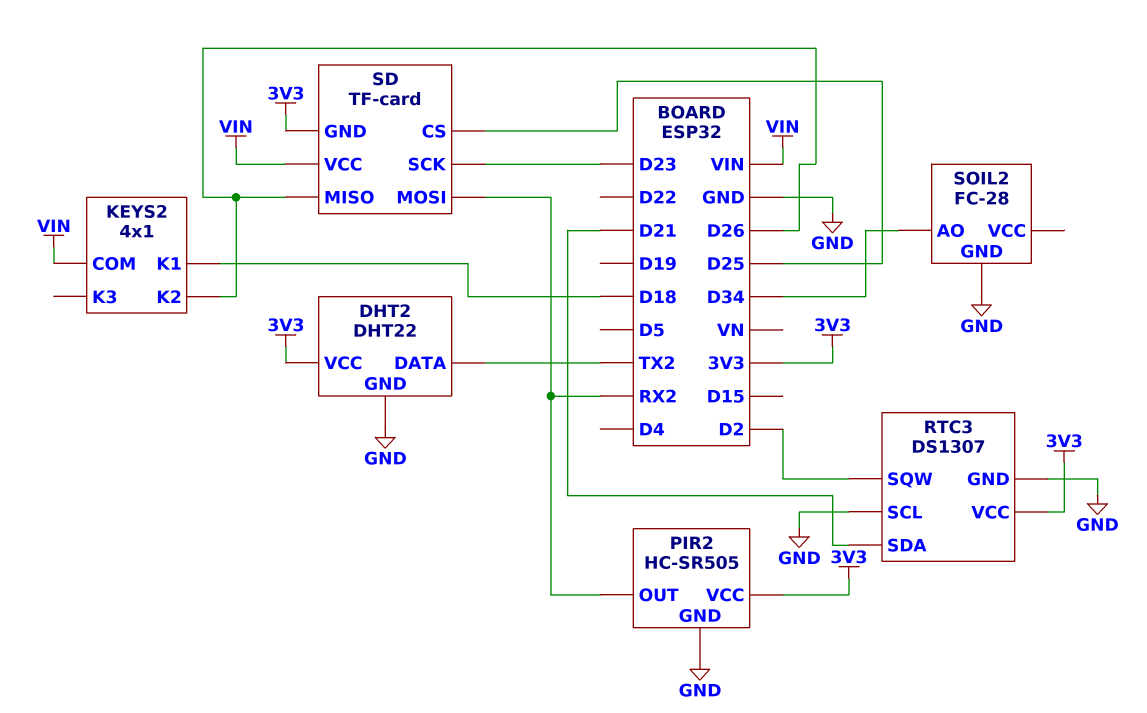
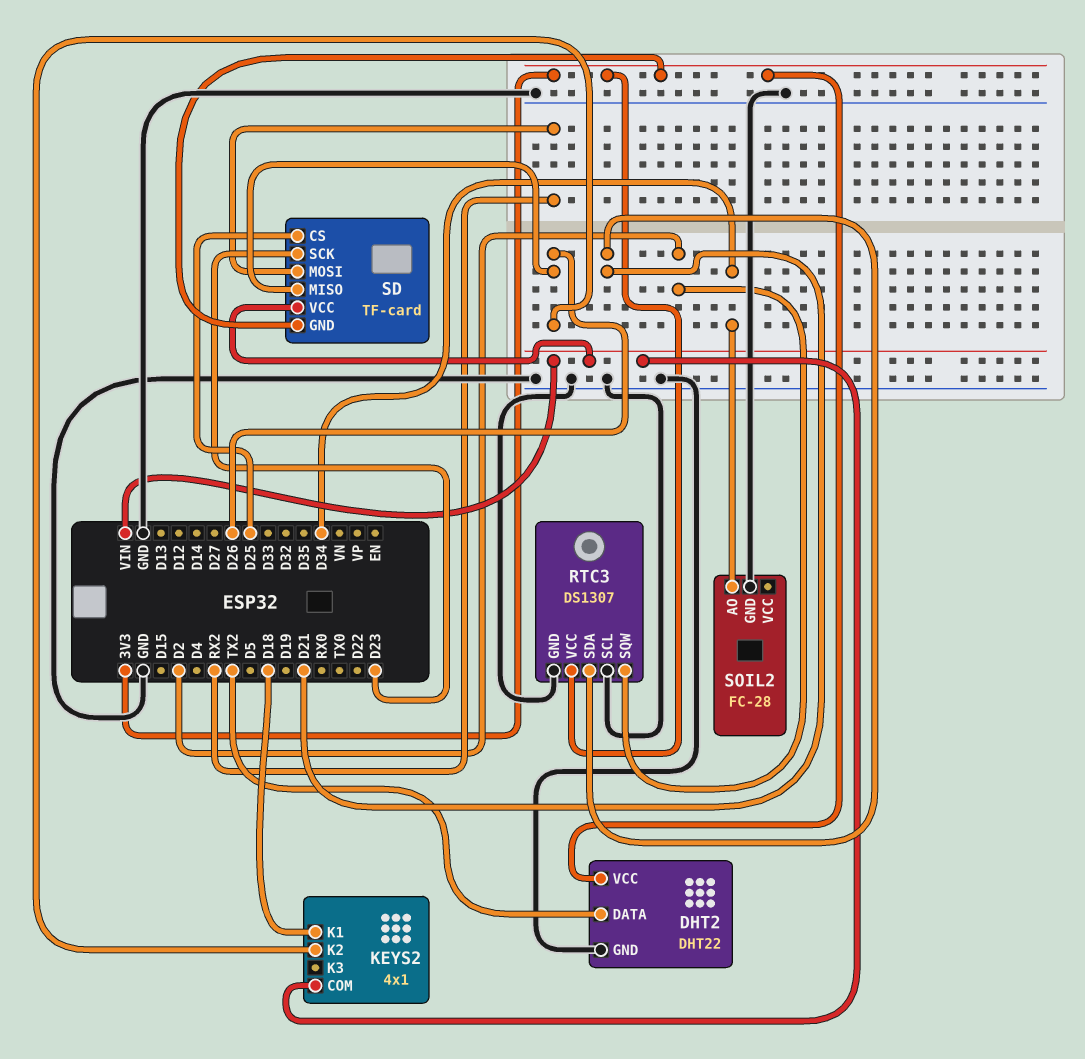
PIR2: HC-SR505 -> none
PIR2 pin GND: GND -> none
PIR2 pin OUT: RX2 -> none
PIR2 pin VCC: 3V3 -> none

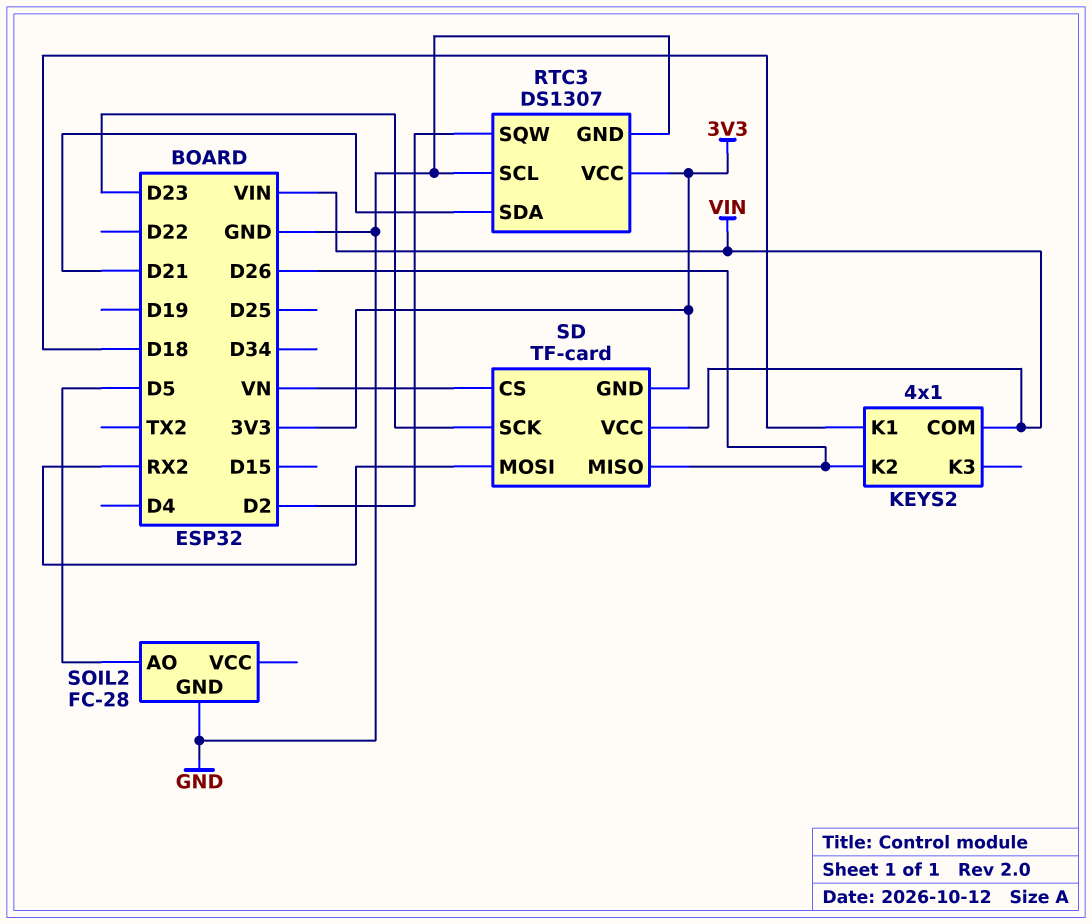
DHT2: DHT22 -> none
DHT2 pin DATA: TX2 -> none
DHT2 pin GND: GND -> none
DHT2 pin VCC: 3V3 -> none
SD pin CS: D25 -> VN
SOIL2 pin AO: D34 -> D5

